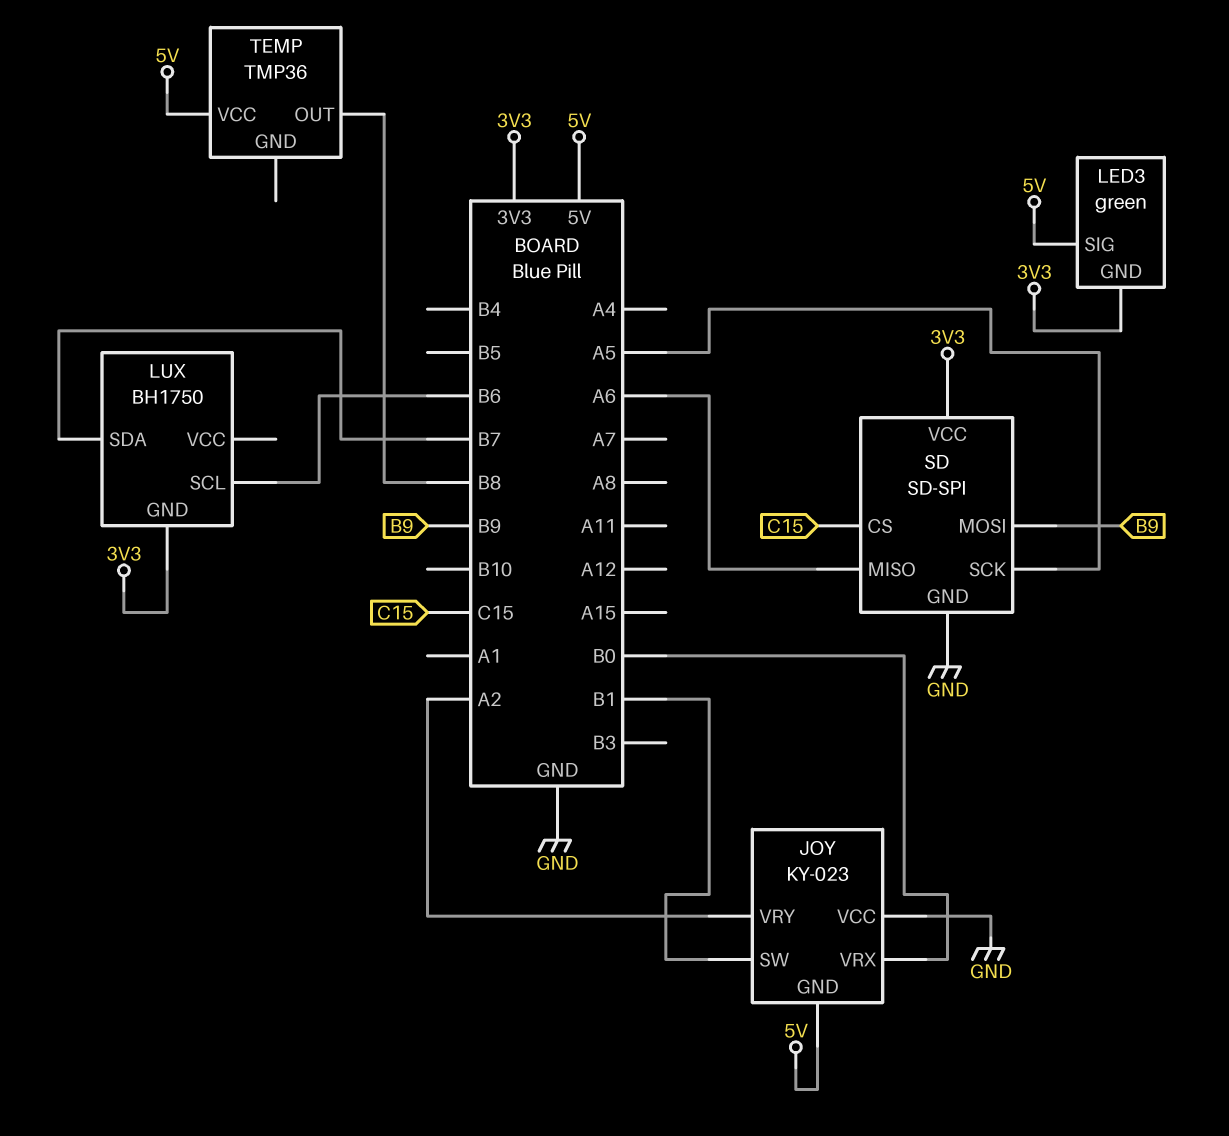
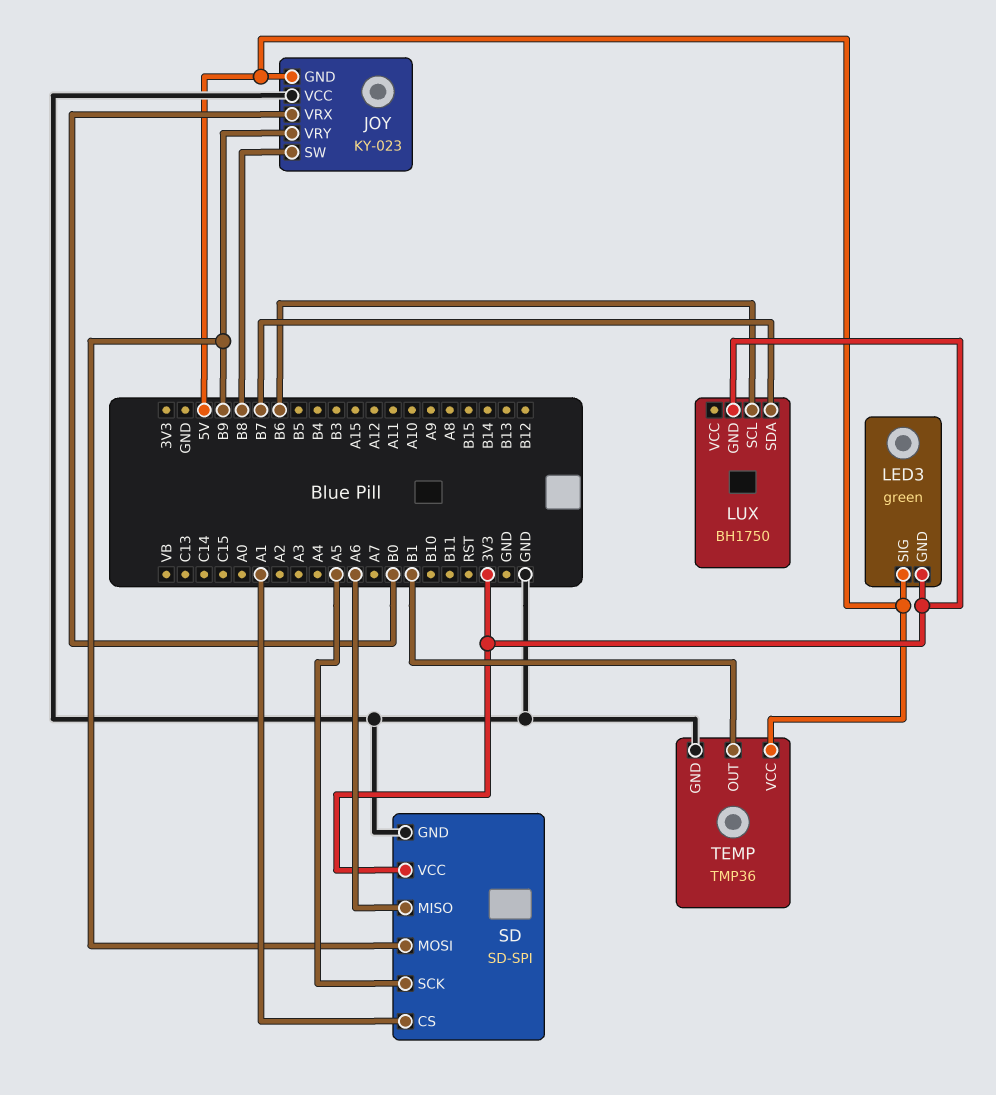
JOY pin SW: B1 -> B8
JOY pin VRY: A2 -> B9
SD pin CS: C15 -> A1
TEMP pin GND: none -> GND
TEMP pin OUT: B8 -> B1

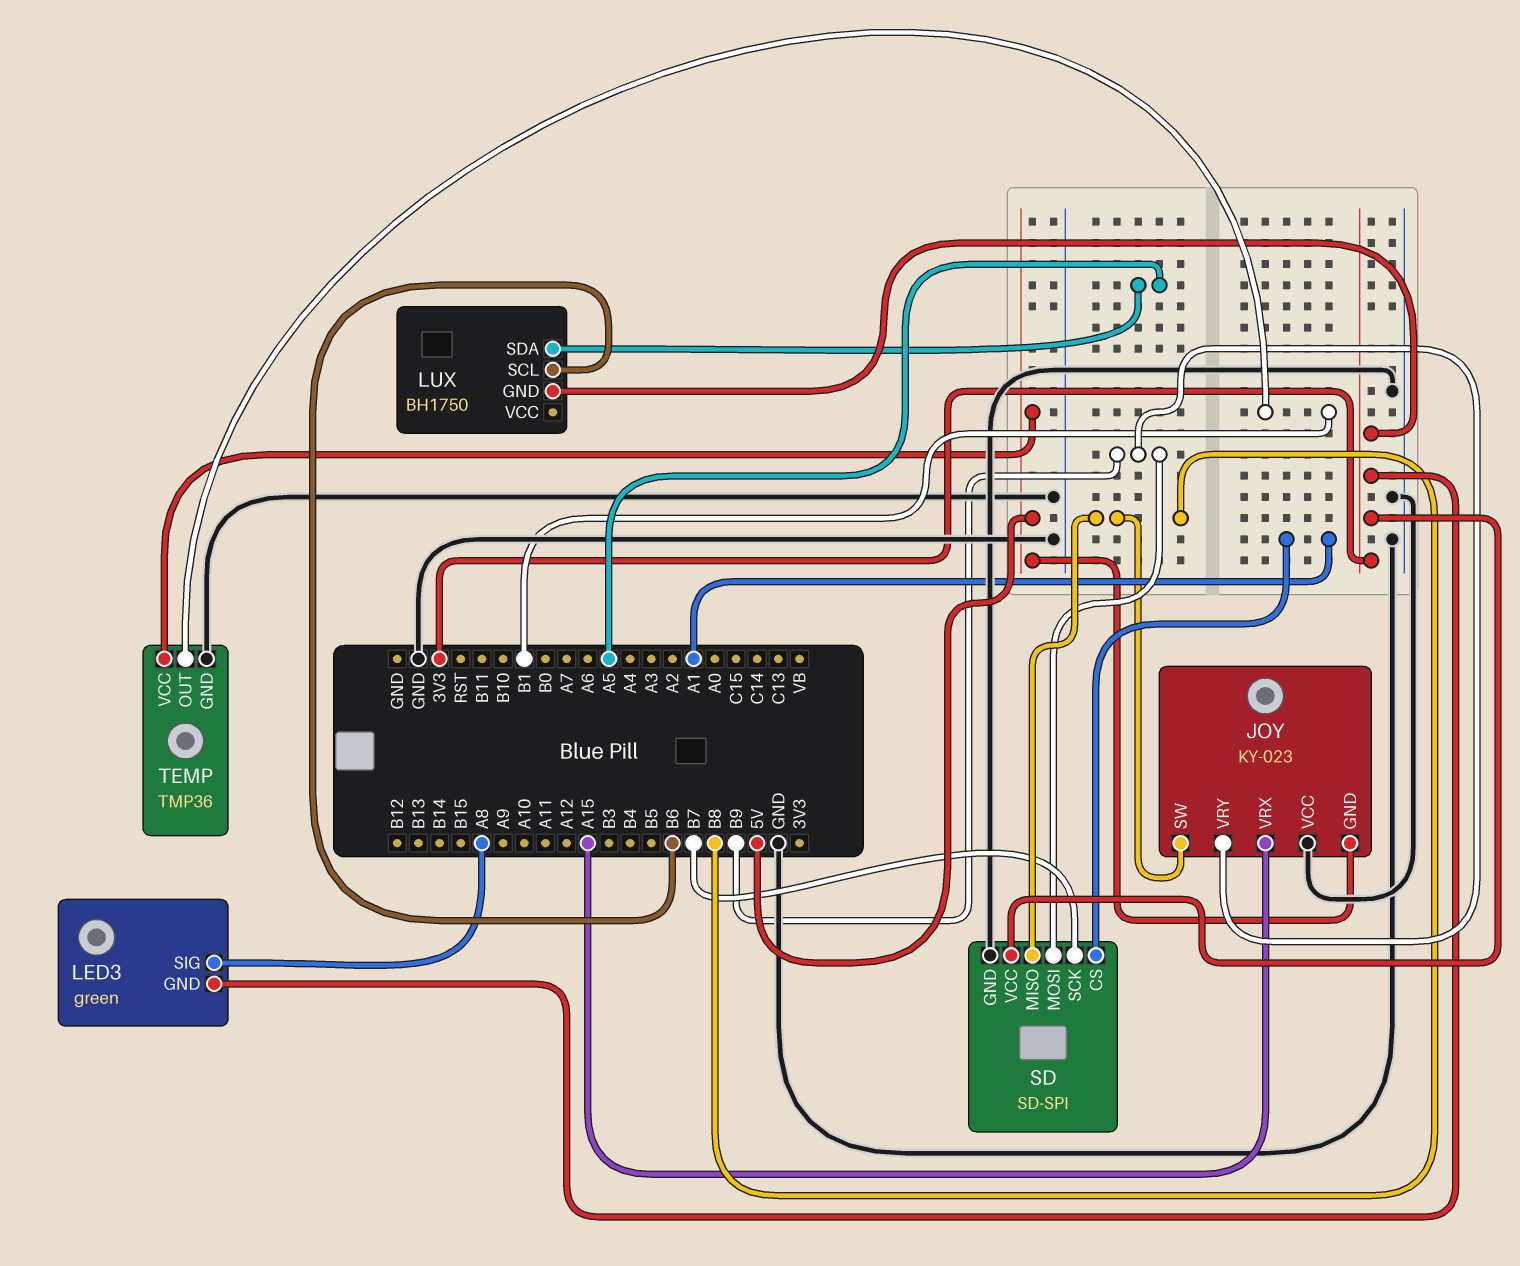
JOY pin VRX: B0 -> A15
LED3 pin SIG: 5V -> A8
LUX pin SDA: B7 -> A5
SD pin MISO: A6 -> B8
SD pin SCK: A5 -> B7

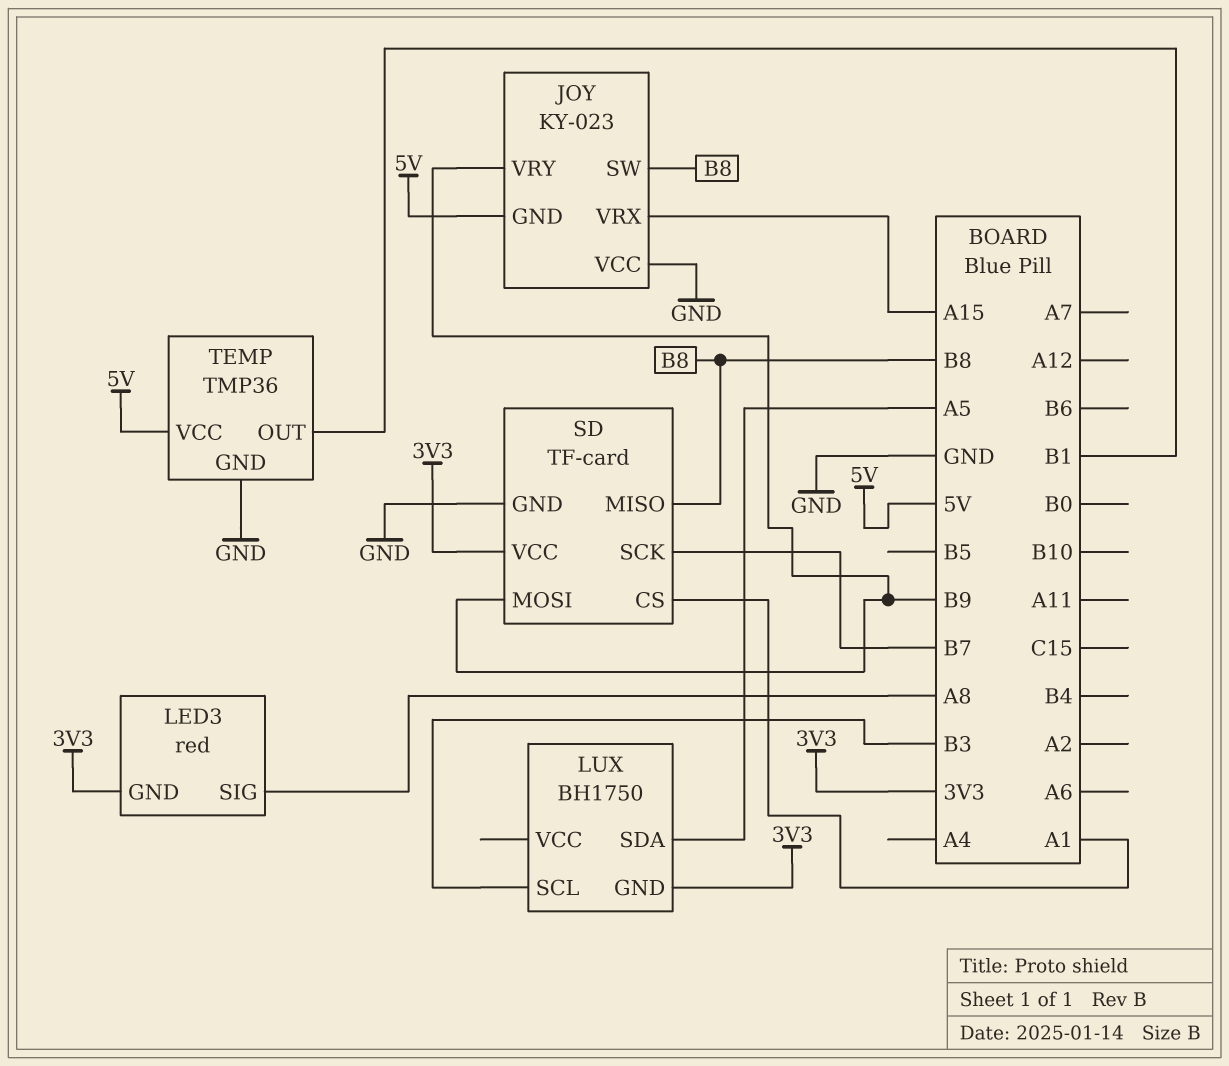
LED3: green -> red
LUX pin SCL: B6 -> B3
SD: SD-SPI -> TF-card

